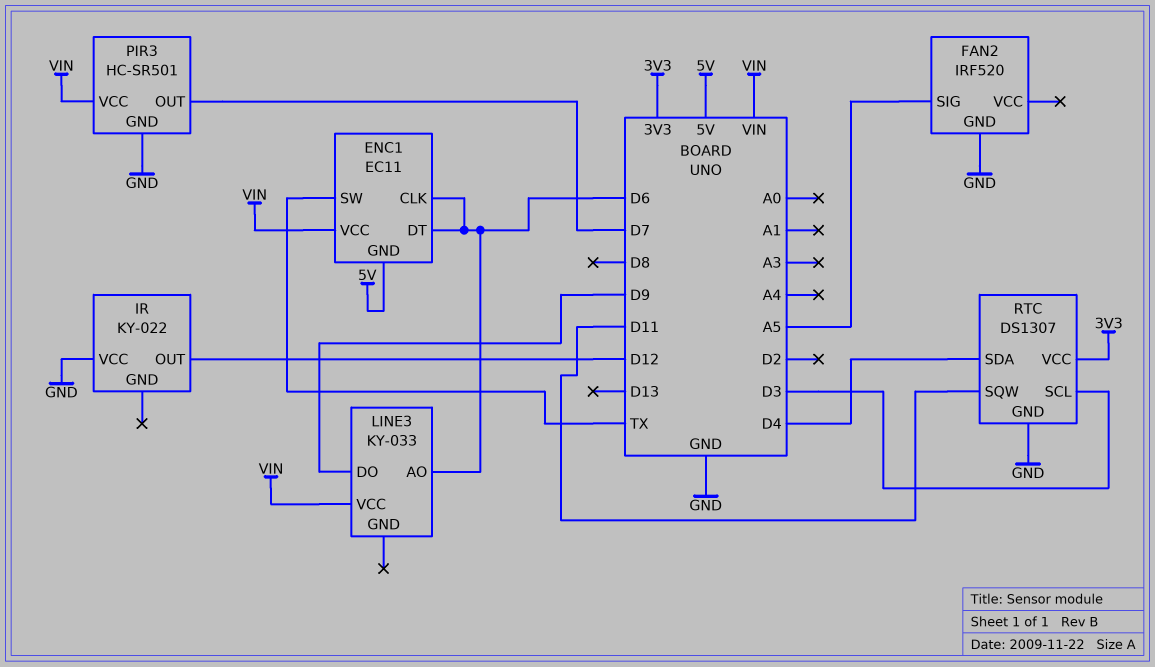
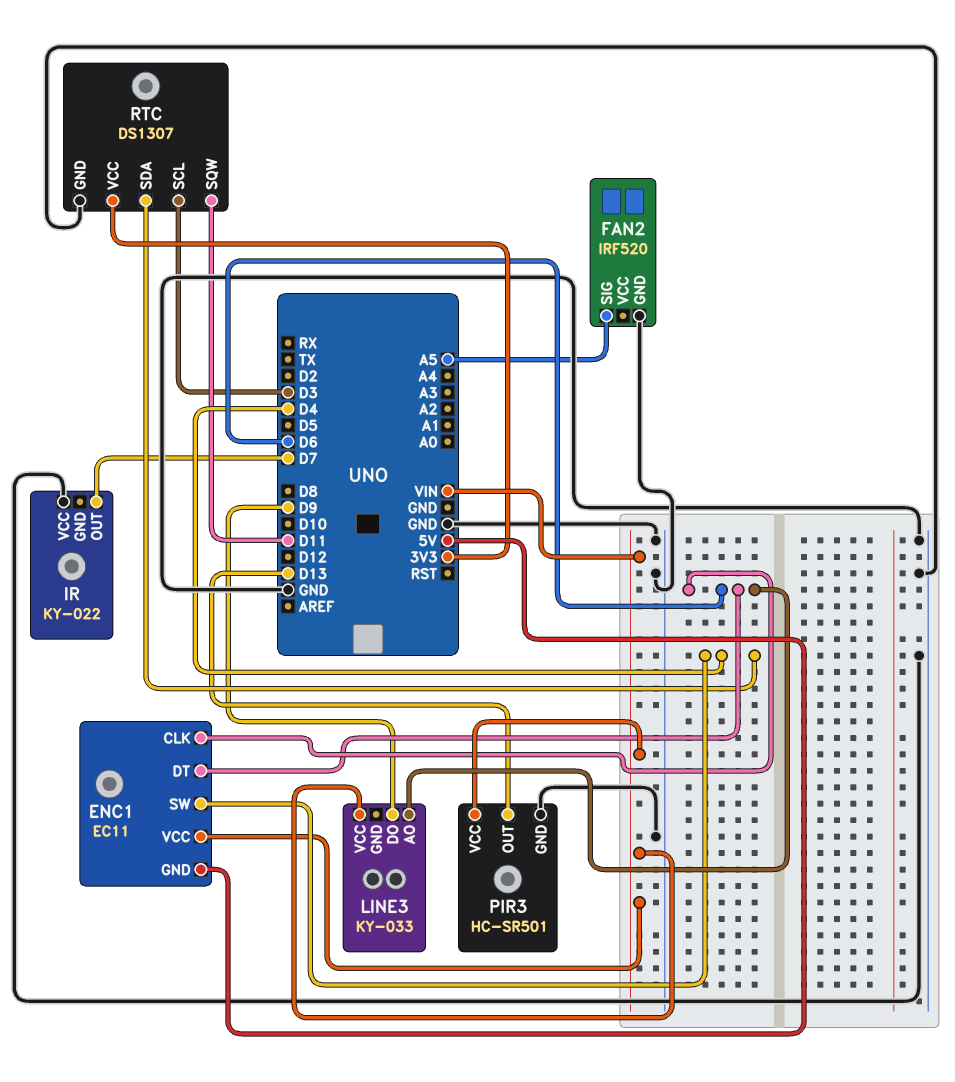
ENC1 pin SW: TX -> D4
IR pin OUT: D12 -> D7
PIR3 pin OUT: D7 -> D13

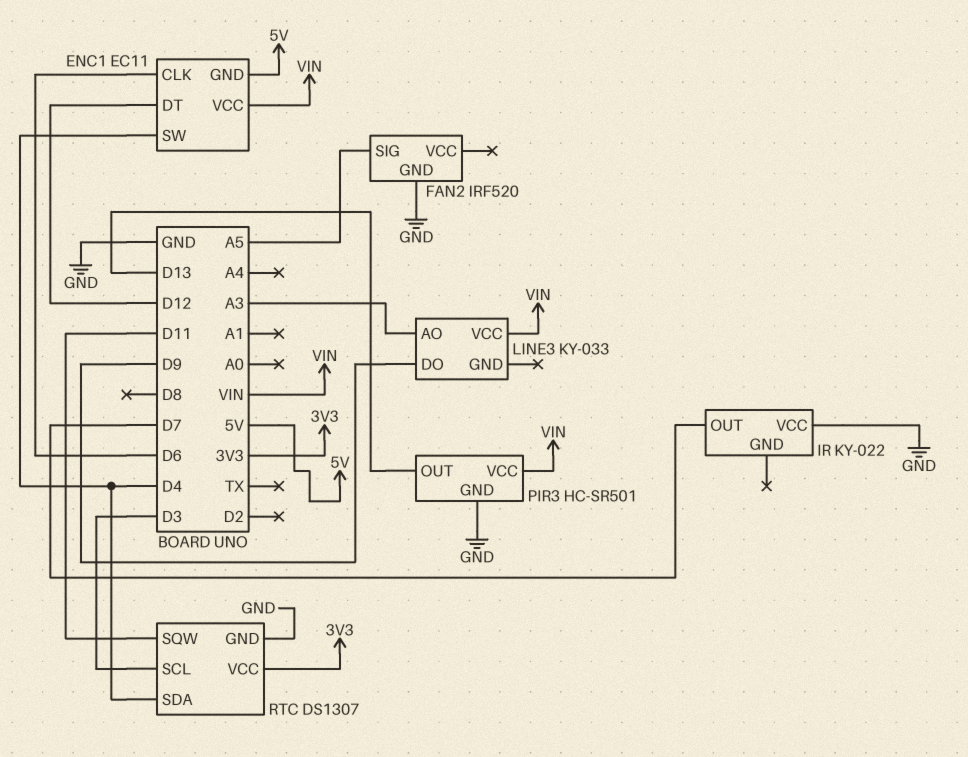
ENC1 pin DT: D6 -> D12
LINE3 pin AO: D6 -> A3

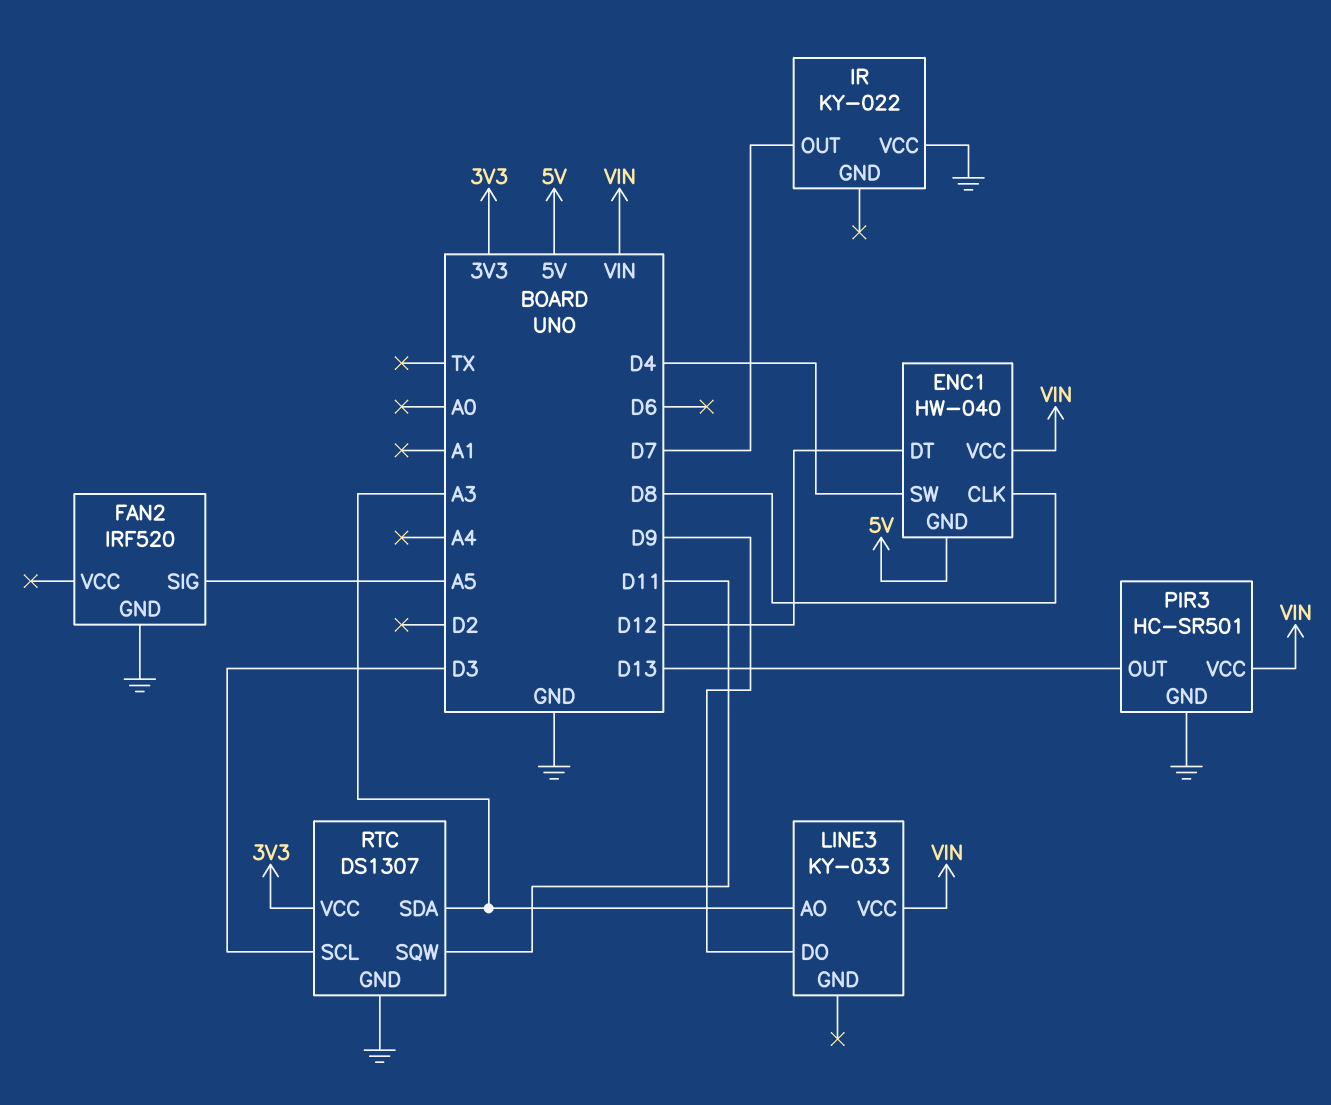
ENC1: EC11 -> HW-040
ENC1 pin CLK: D6 -> D8
RTC pin SDA: D4 -> A3

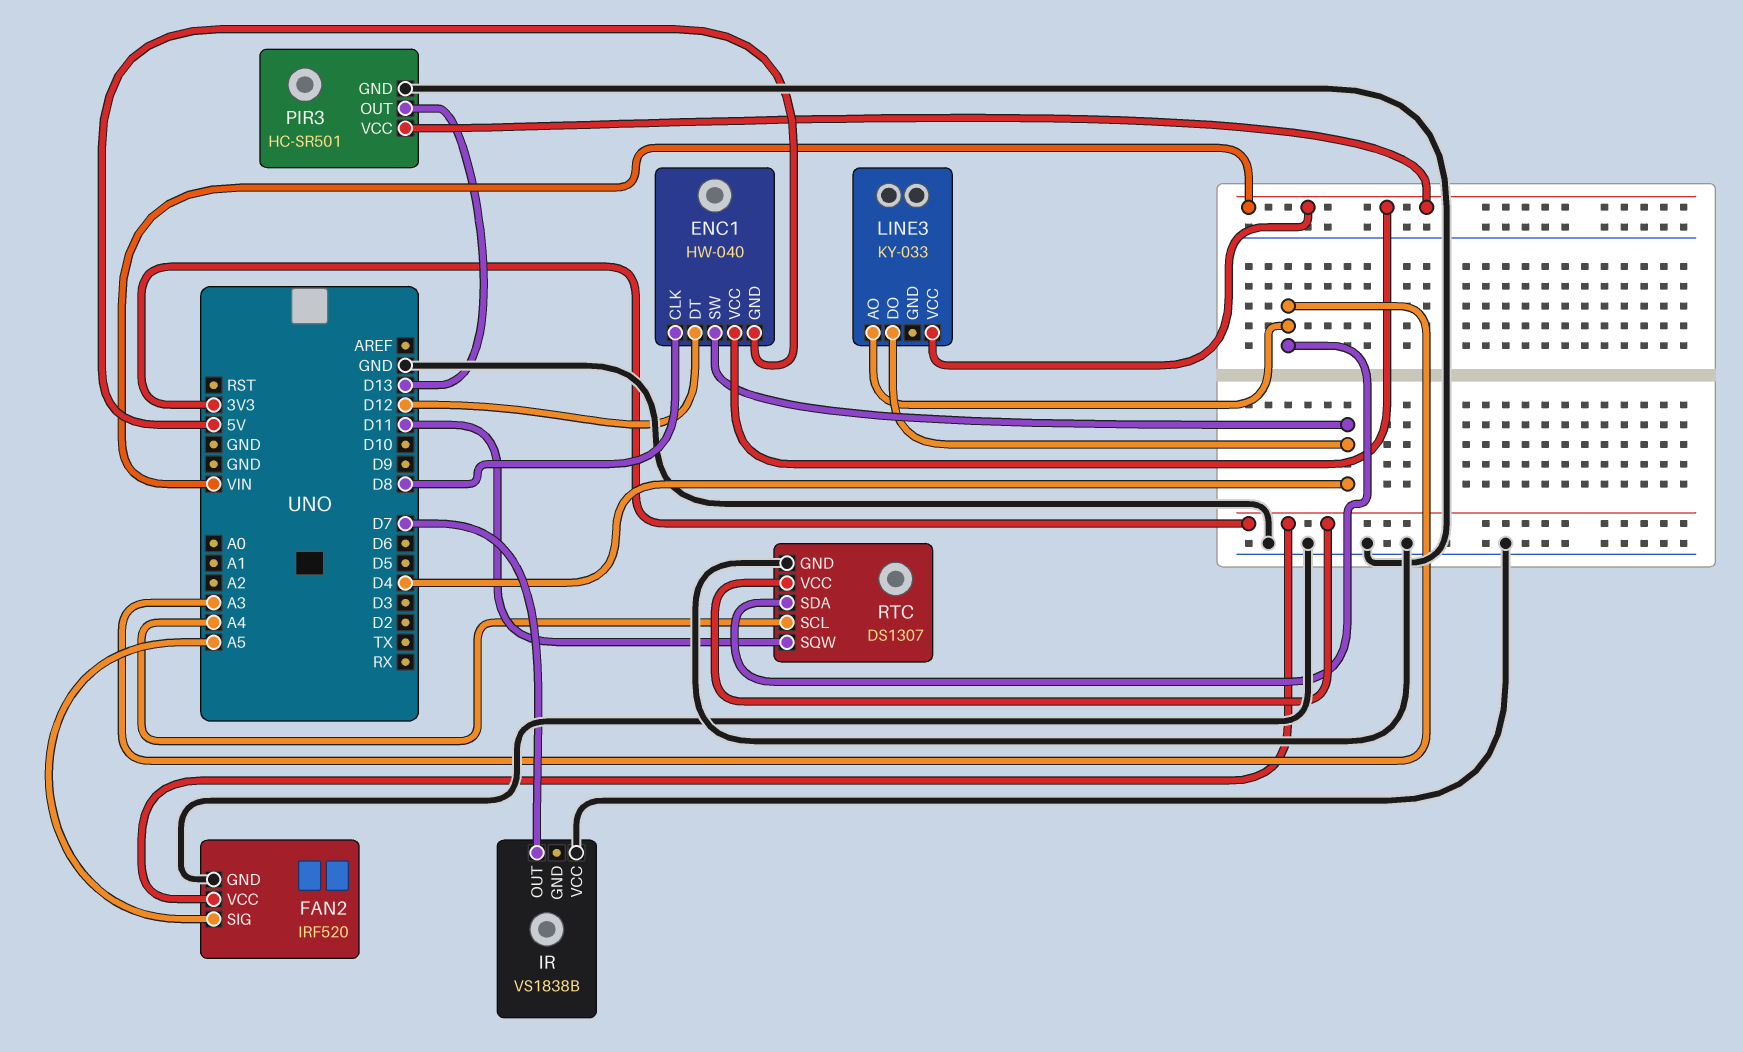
FAN2 pin VCC: none -> 3V3
IR: KY-022 -> VS1838B
LINE3 pin DO: D9 -> D4
RTC pin SCL: D3 -> A4

